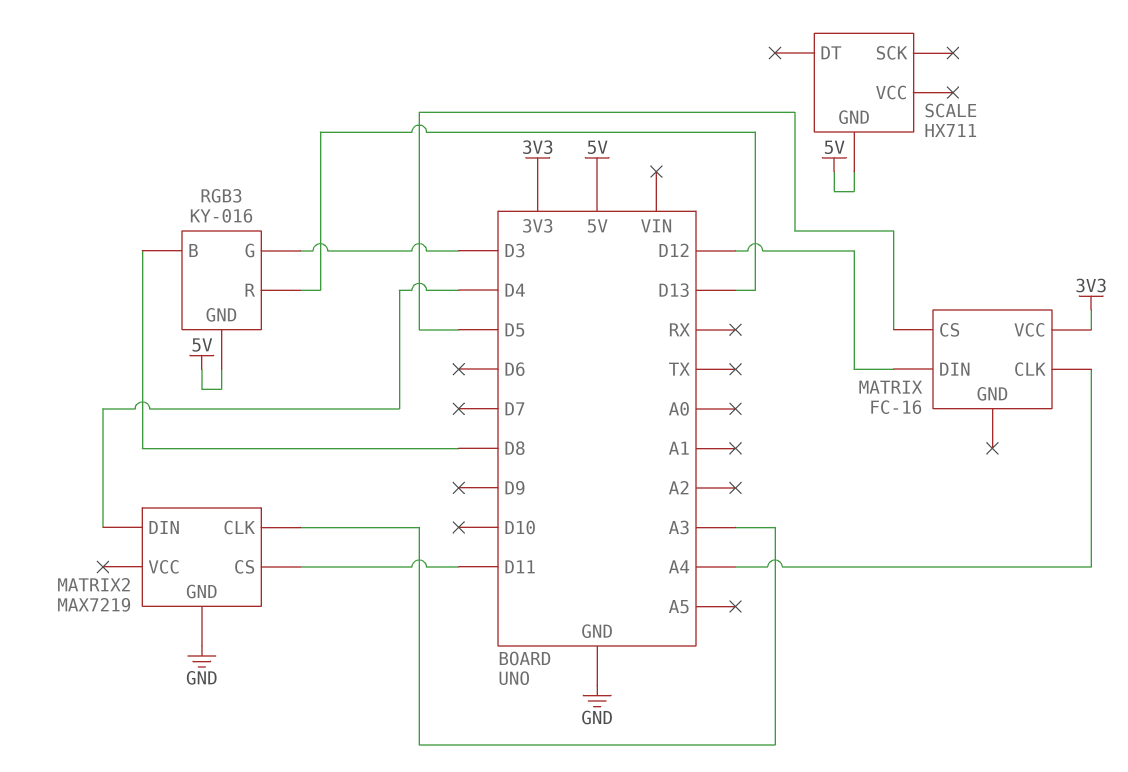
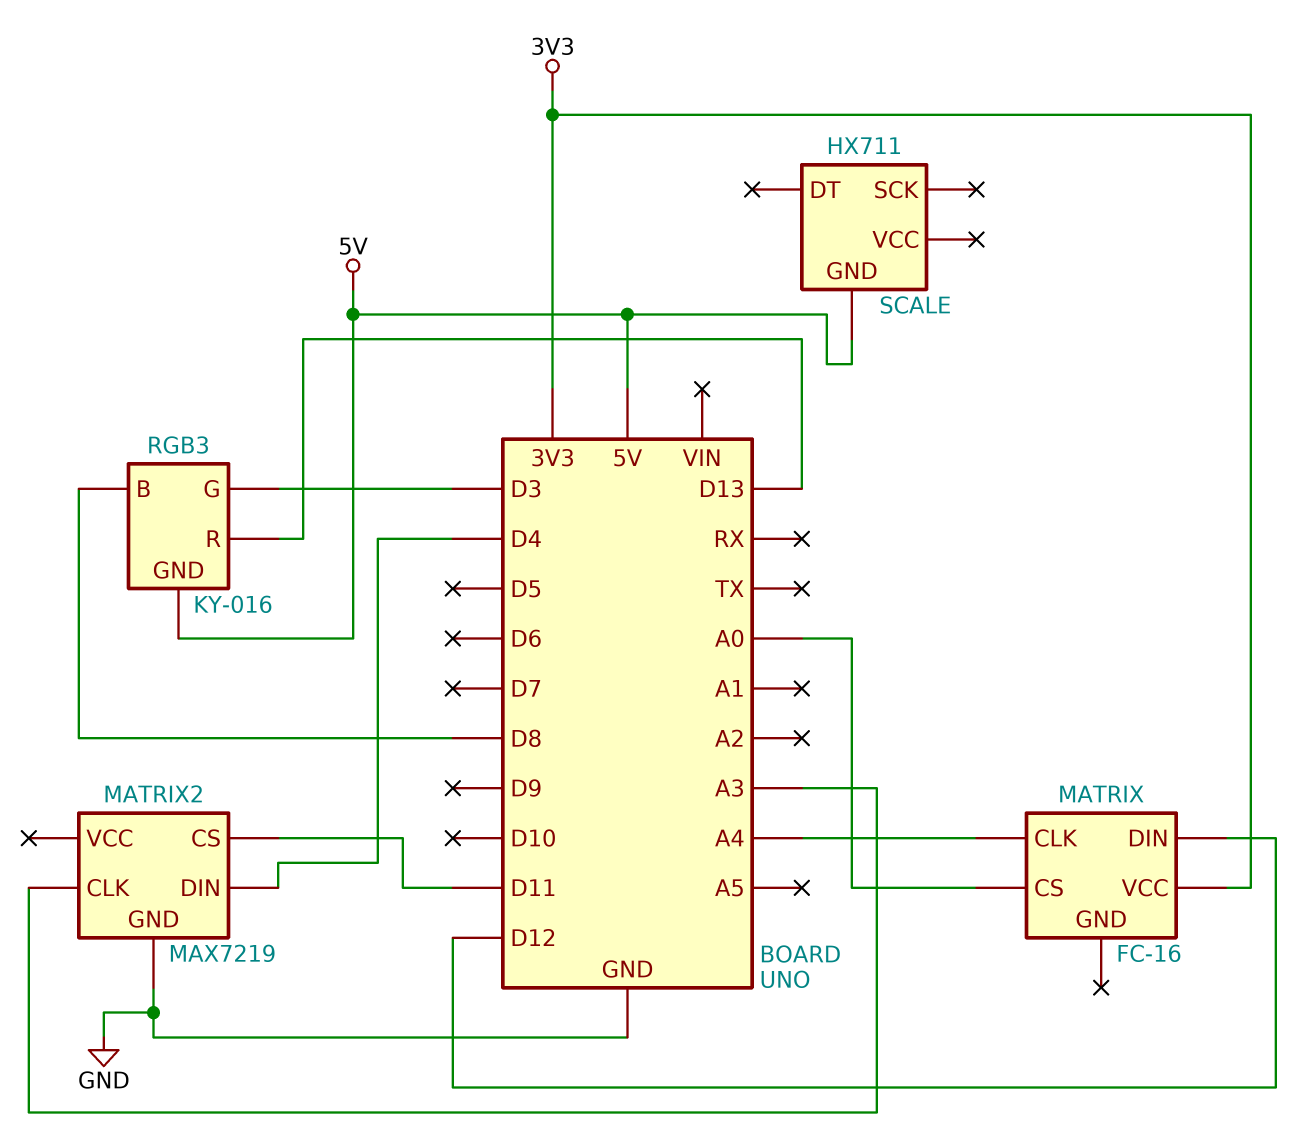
MATRIX pin CS: D5 -> A0

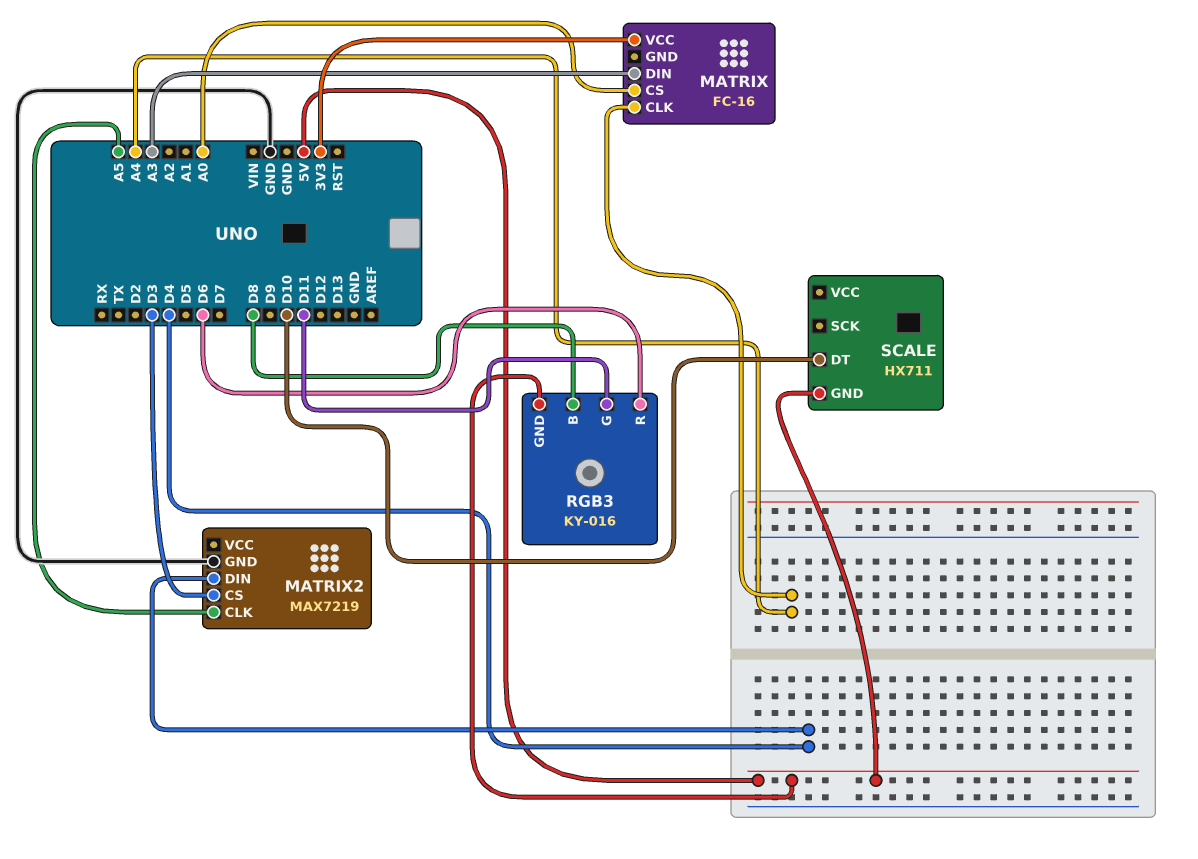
MATRIX pin DIN: D12 -> A3
MATRIX2 pin CLK: A3 -> A5
MATRIX2 pin CS: D11 -> D3
RGB3 pin G: D3 -> D11
RGB3 pin R: D13 -> D6
SCALE pin DT: none -> D10

